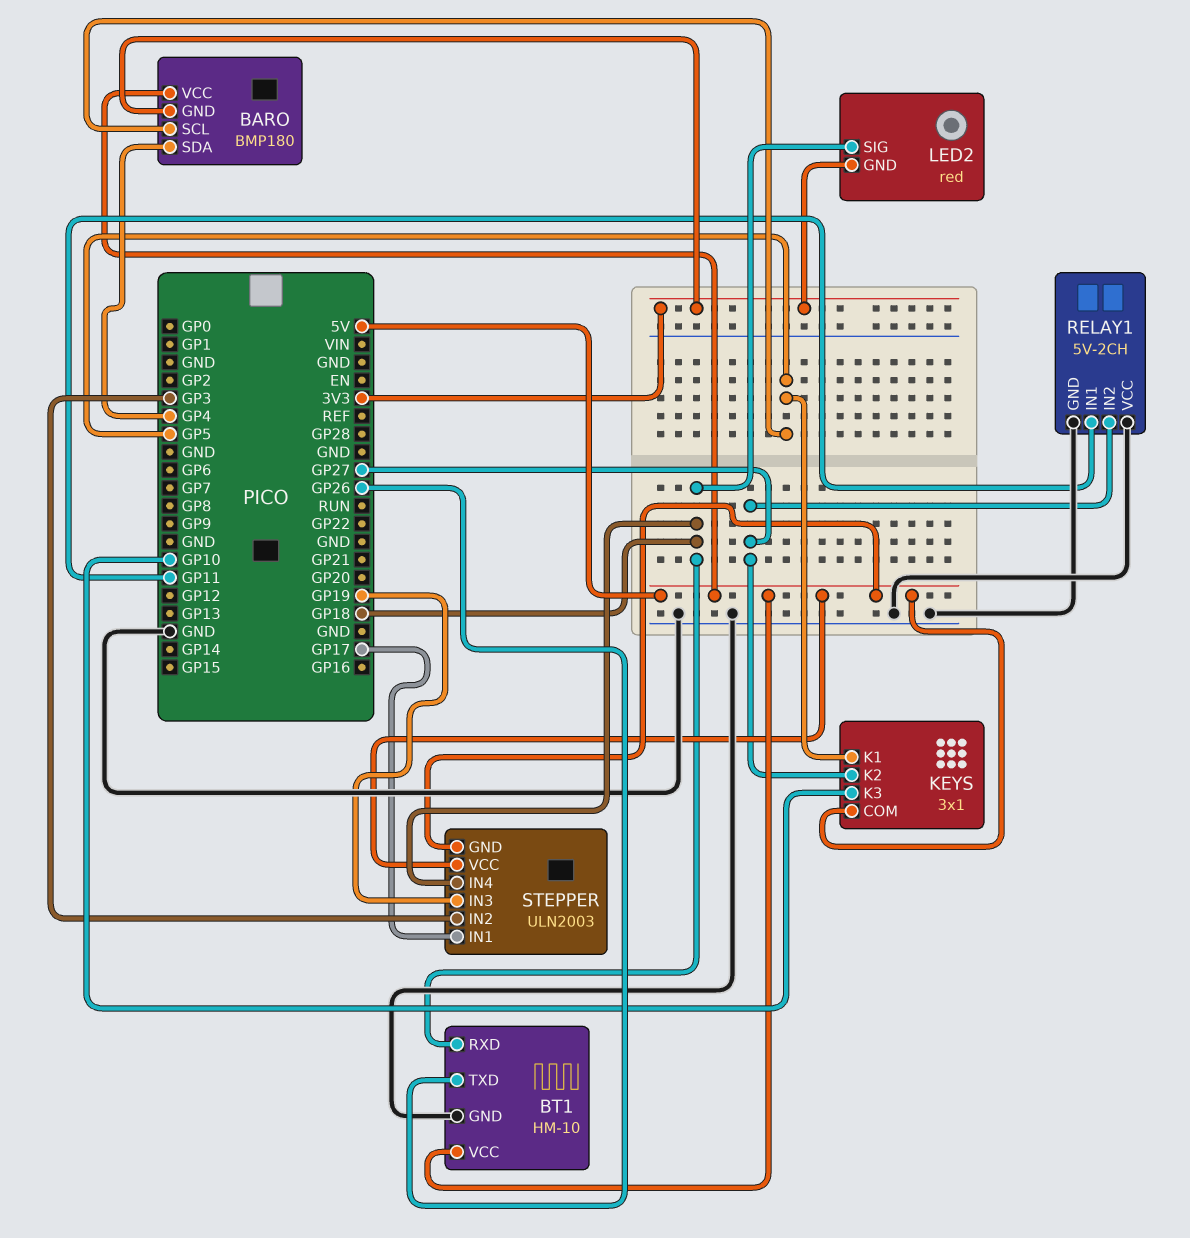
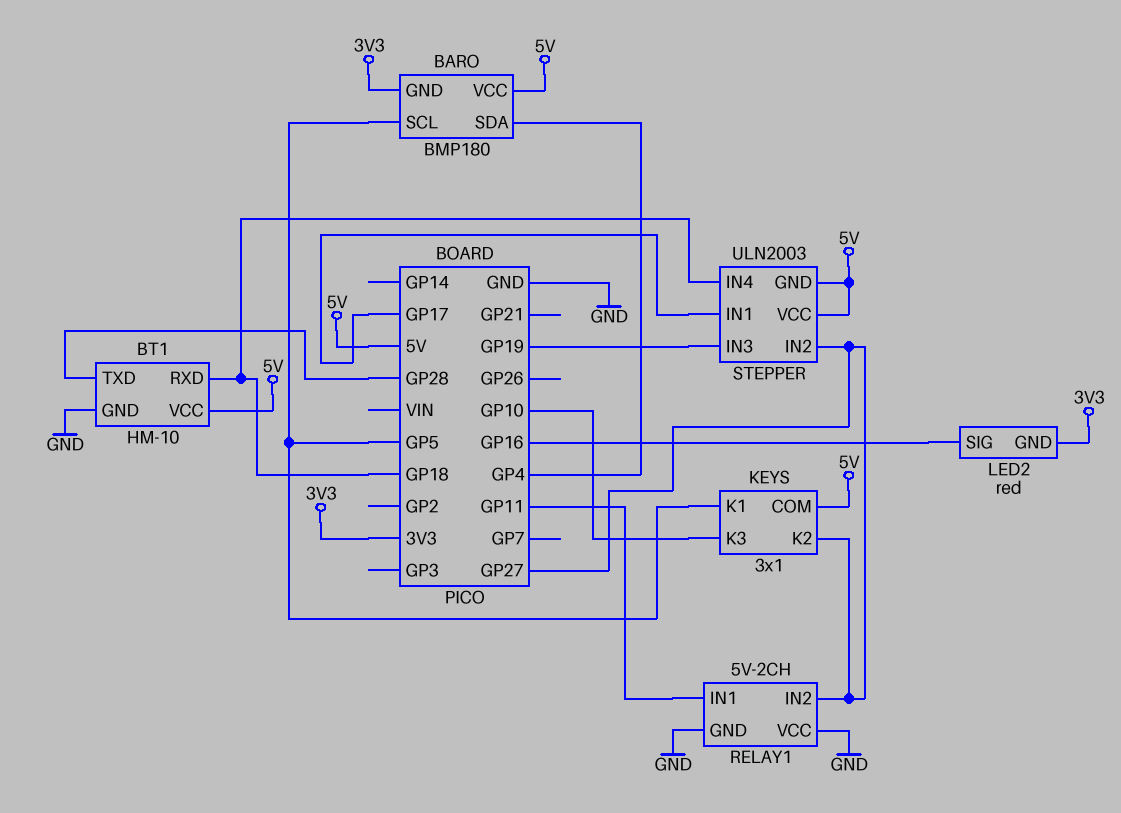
BT1 pin TXD: GP26 -> GP28
LED2 pin SIG: GP18 -> GP16
STEPPER pin IN2: GP3 -> GP27

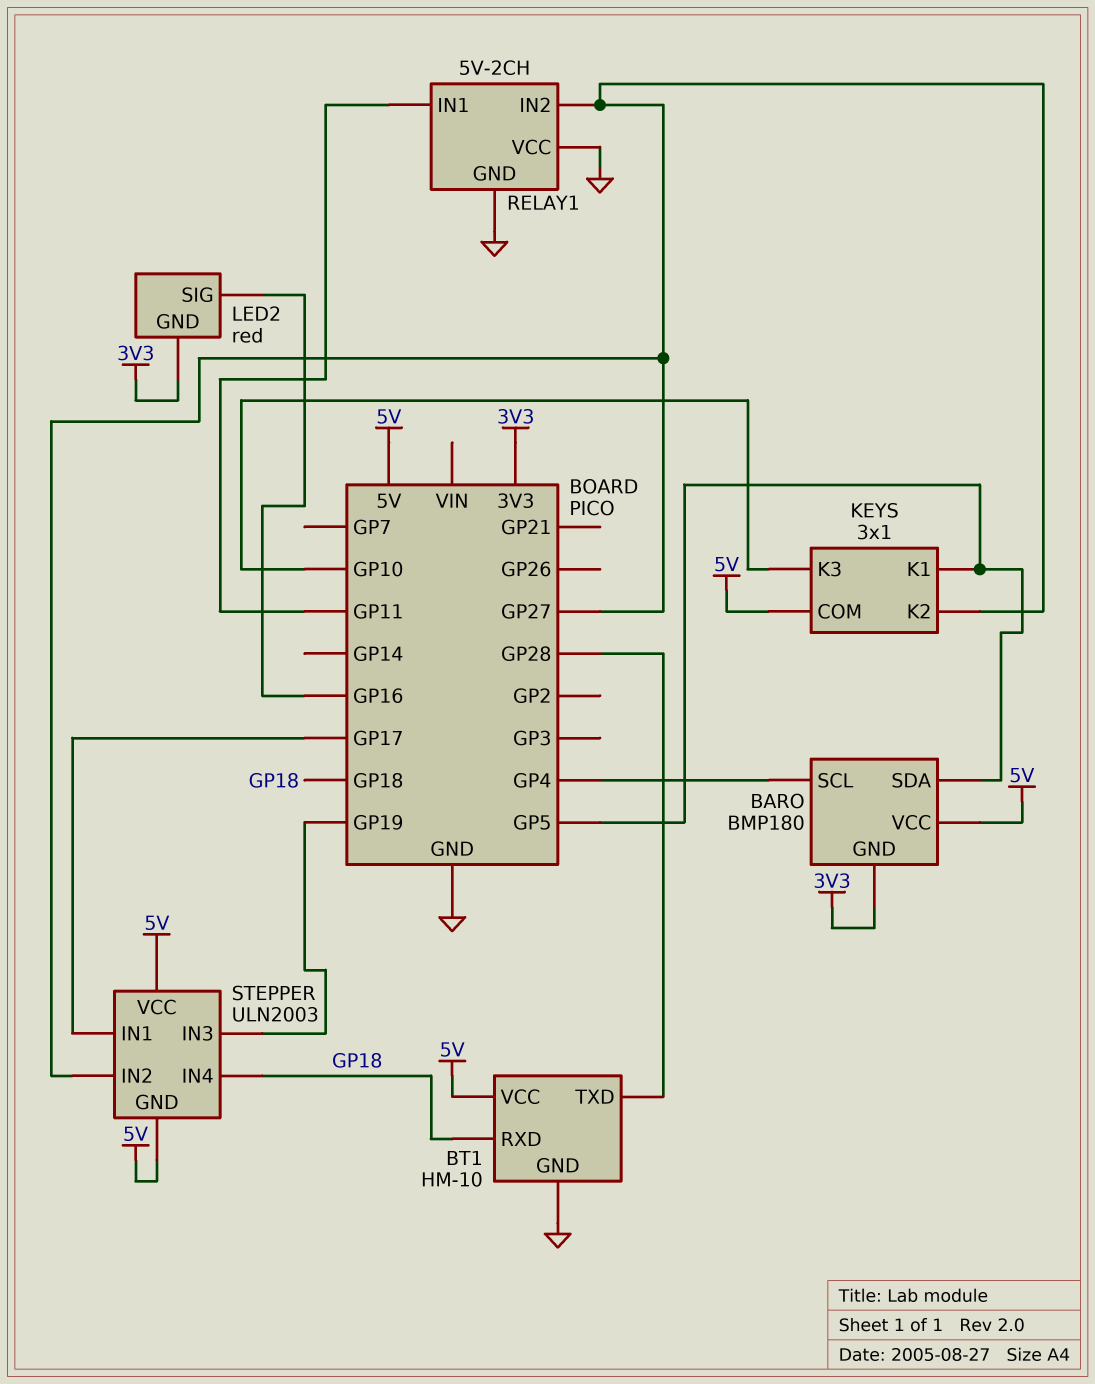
BARO pin SCL: GP5 -> GP4
BARO pin SDA: GP4 -> GP5

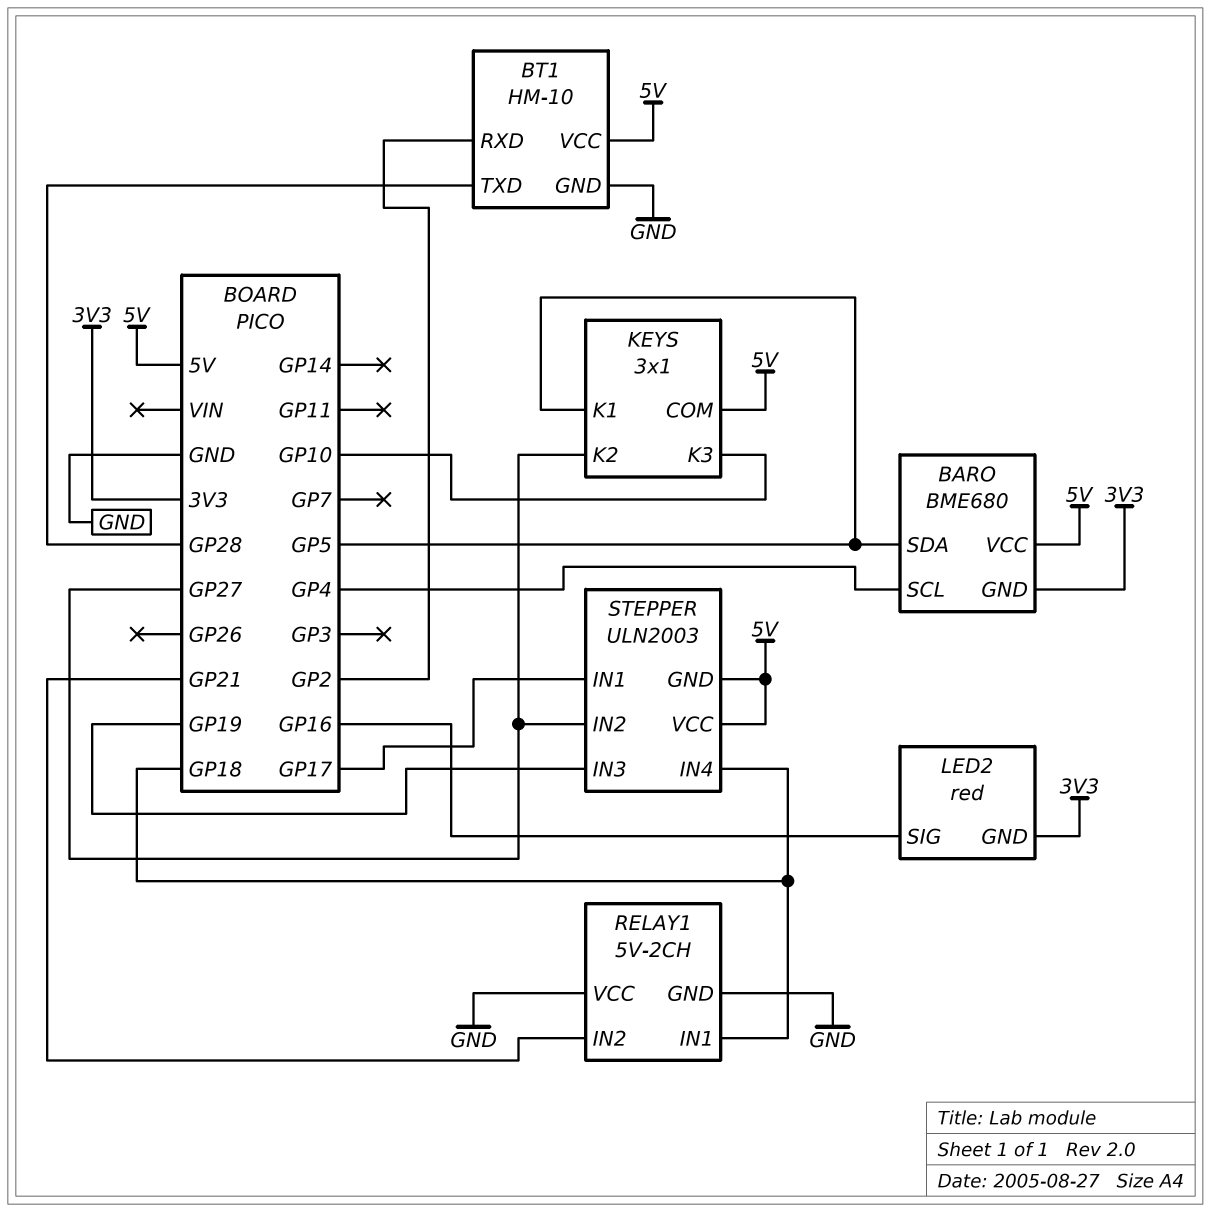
BARO: BMP180 -> BME680
BT1 pin RXD: GP18 -> GP2
RELAY1 pin IN1: GP11 -> GP18
RELAY1 pin IN2: GP27 -> GP21

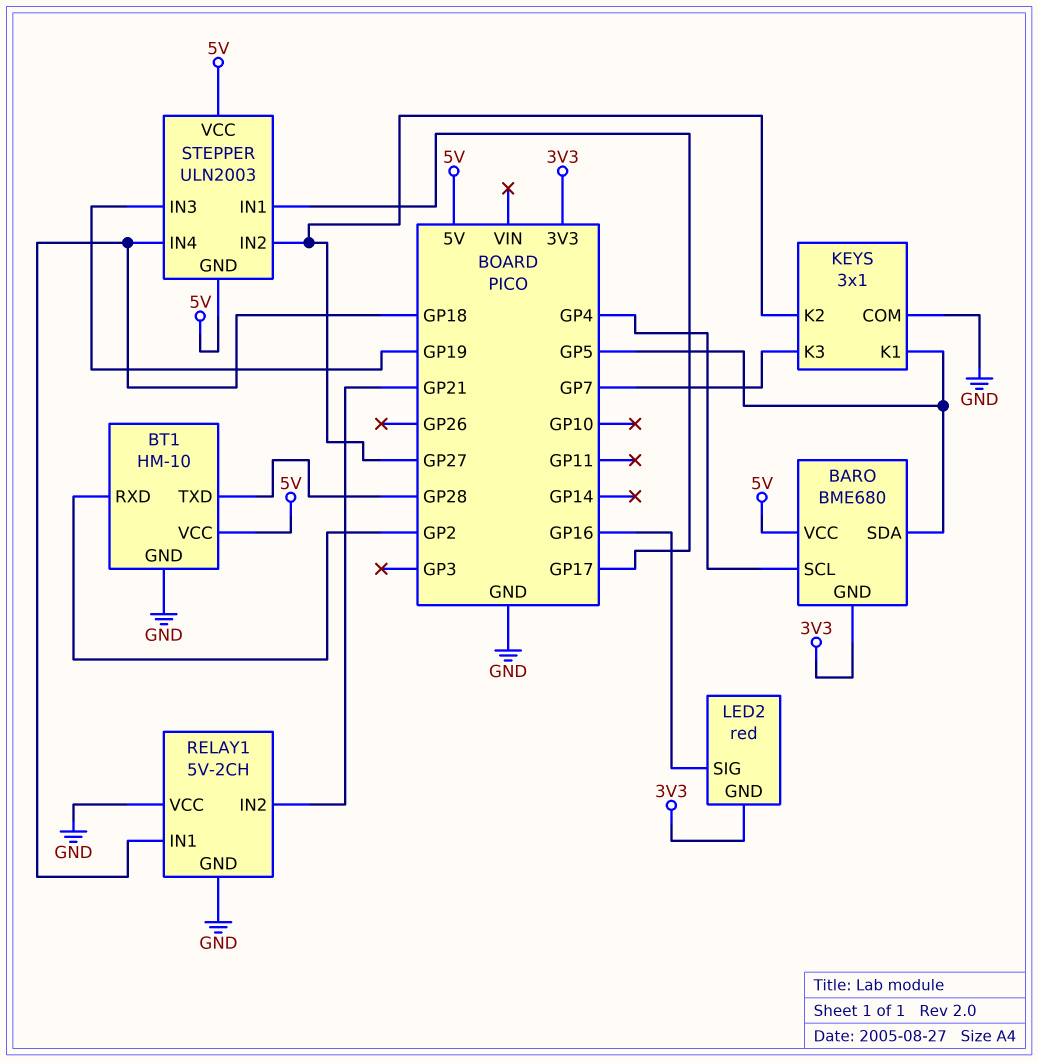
KEYS pin COM: 5V -> GND
KEYS pin K3: GP10 -> GP7

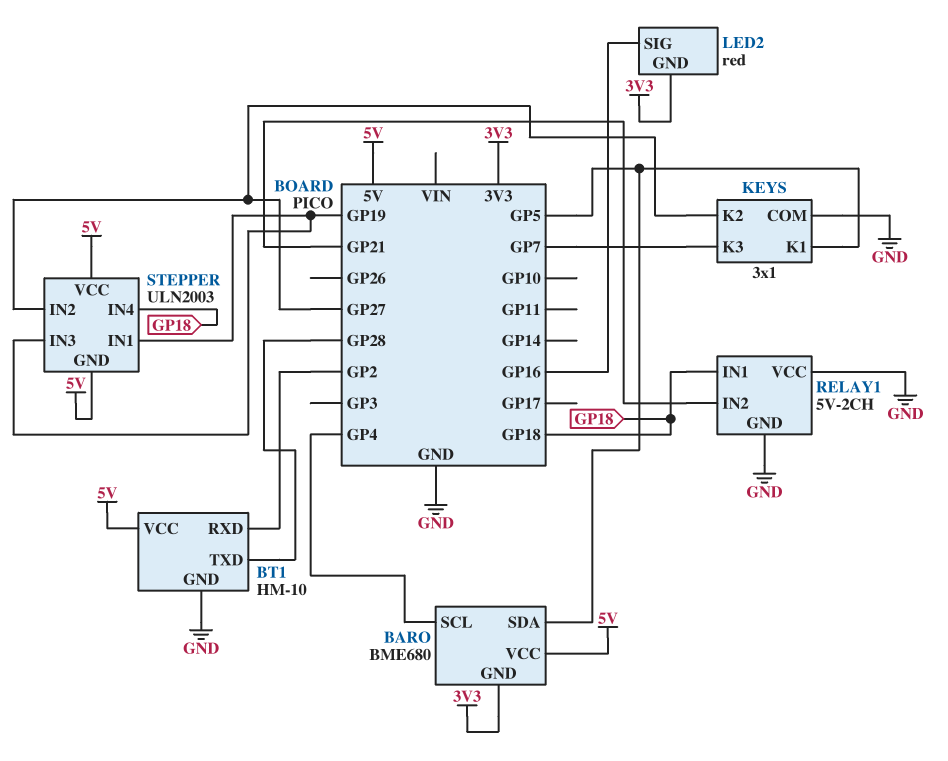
STEPPER pin IN1: GP17 -> GP19

